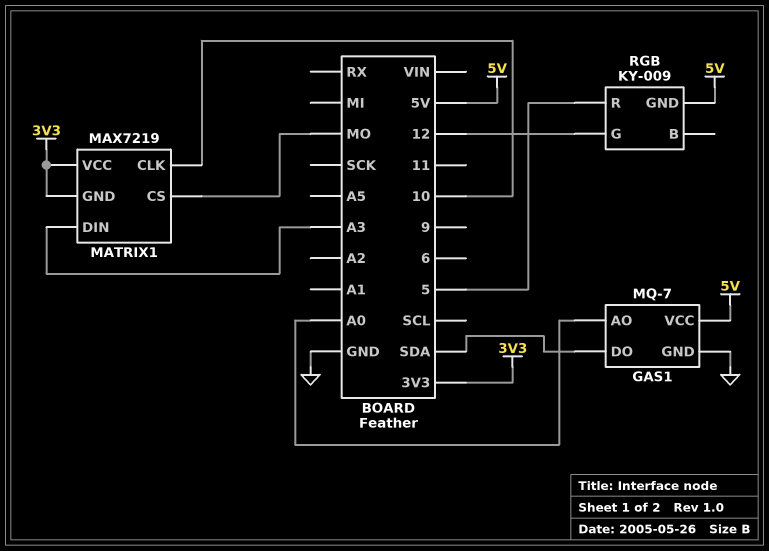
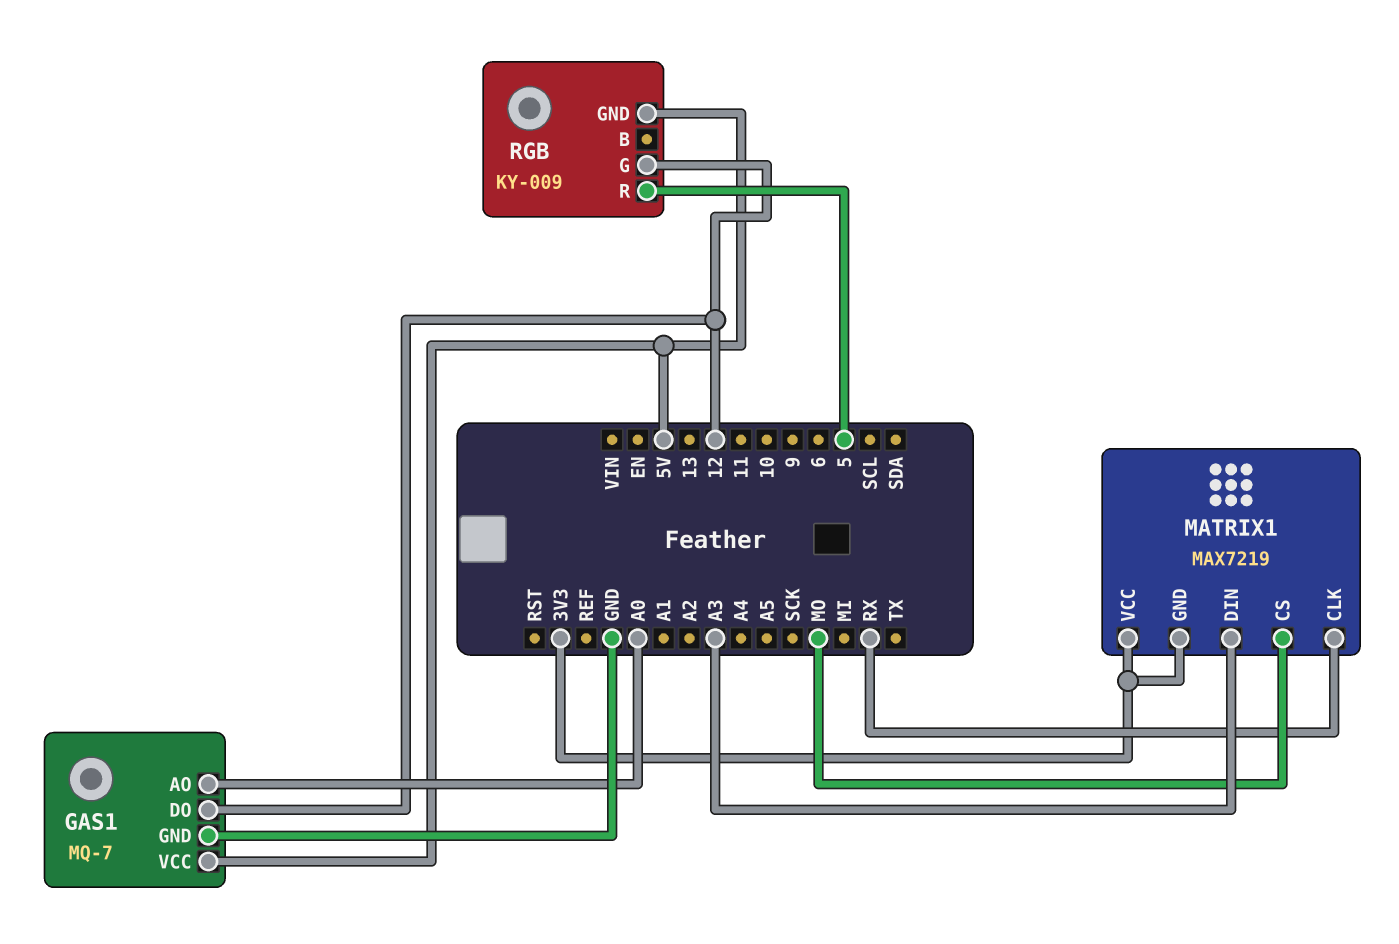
GAS1 pin DO: SDA -> 12
MATRIX1 pin CLK: 10 -> RX

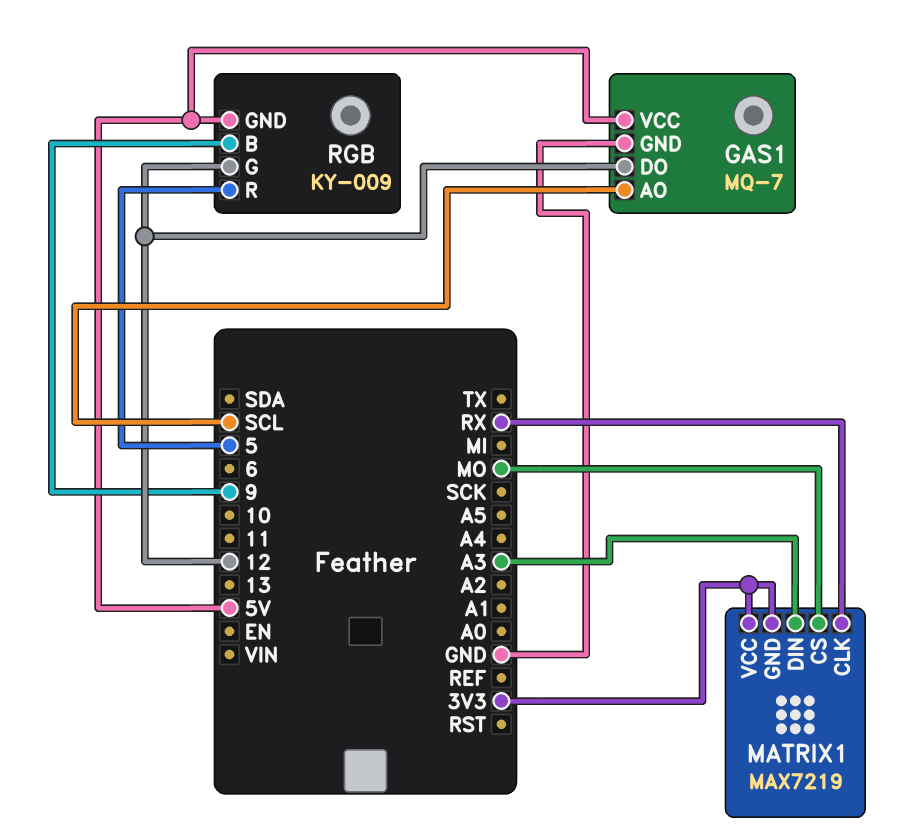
GAS1 pin AO: A0 -> SCL
RGB pin B: none -> 9

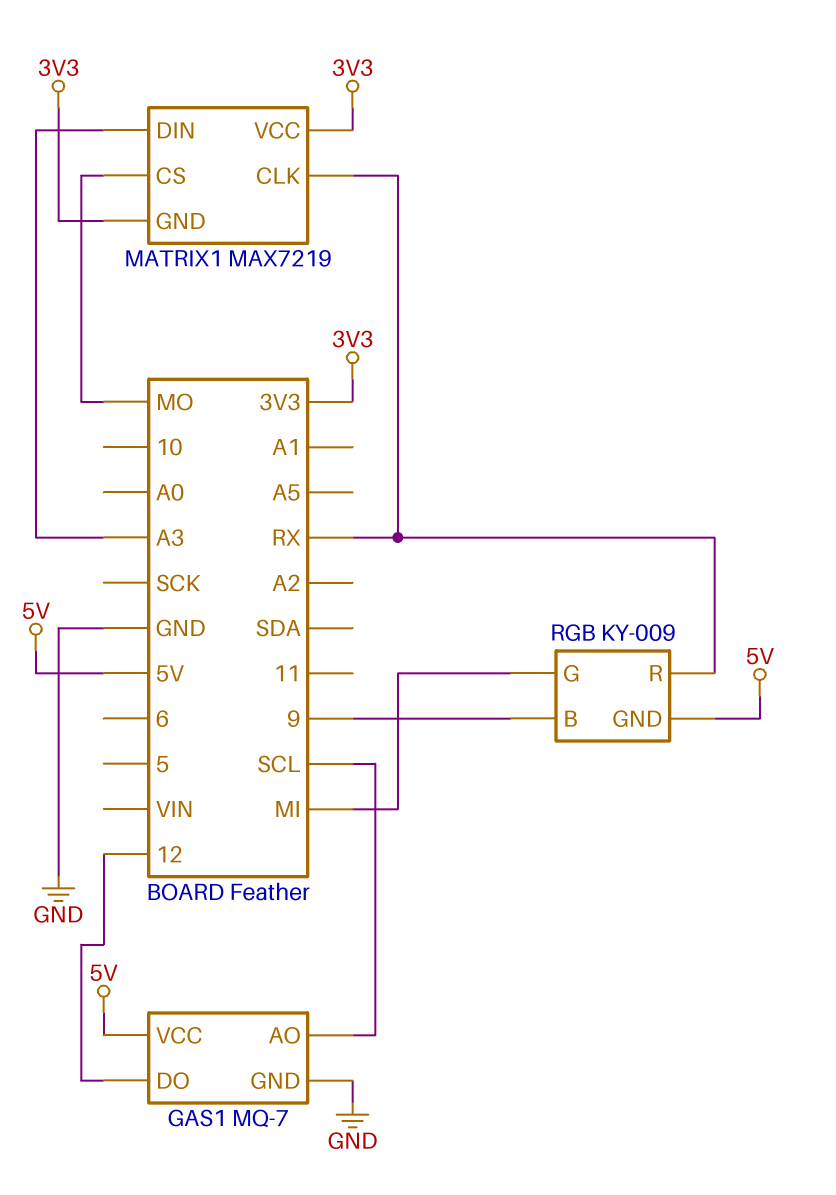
RGB pin G: 12 -> MI
RGB pin R: 5 -> RX

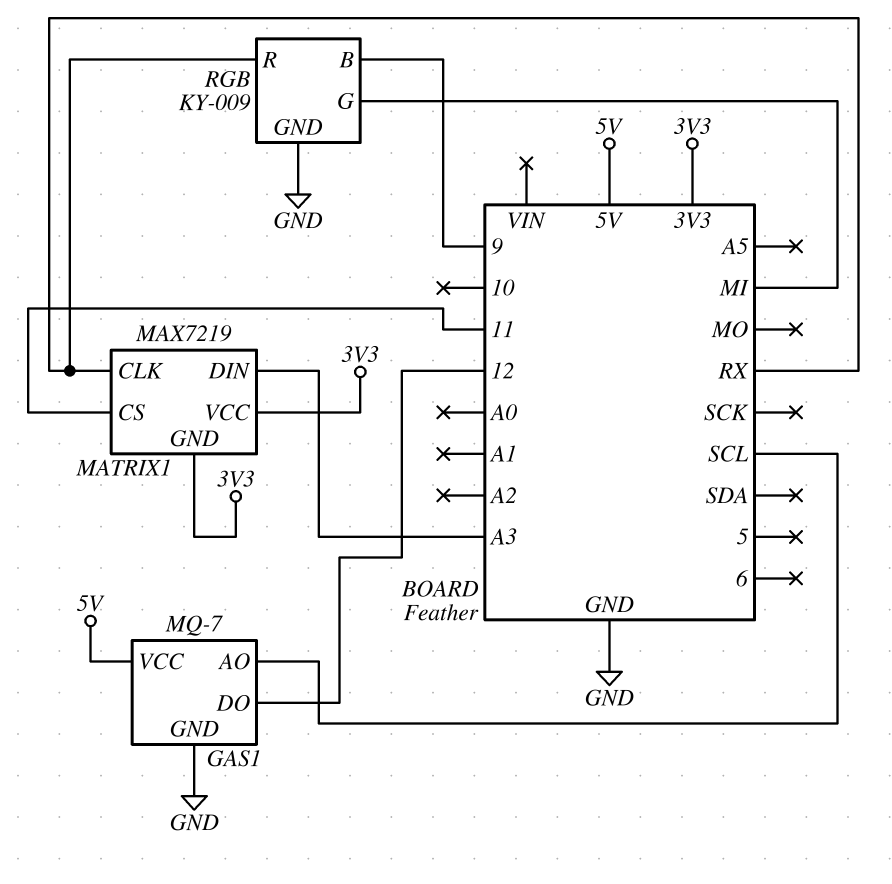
MATRIX1 pin CS: MO -> 11
RGB pin GND: 5V -> GND

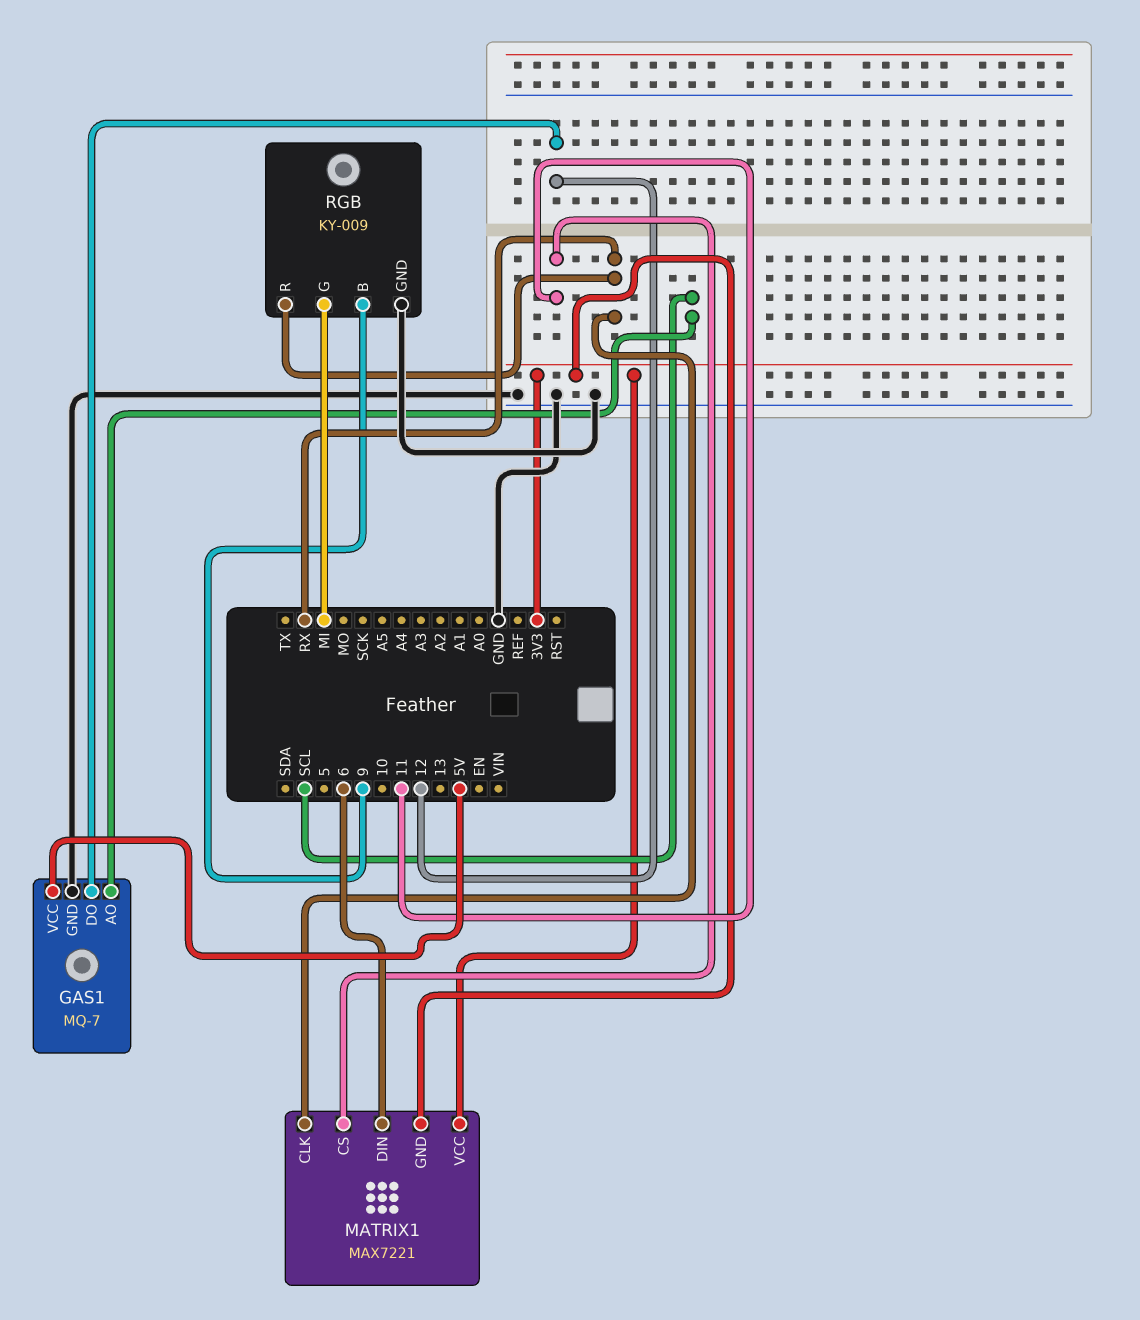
MATRIX1: MAX7219 -> MAX7221
MATRIX1 pin DIN: A3 -> 6

